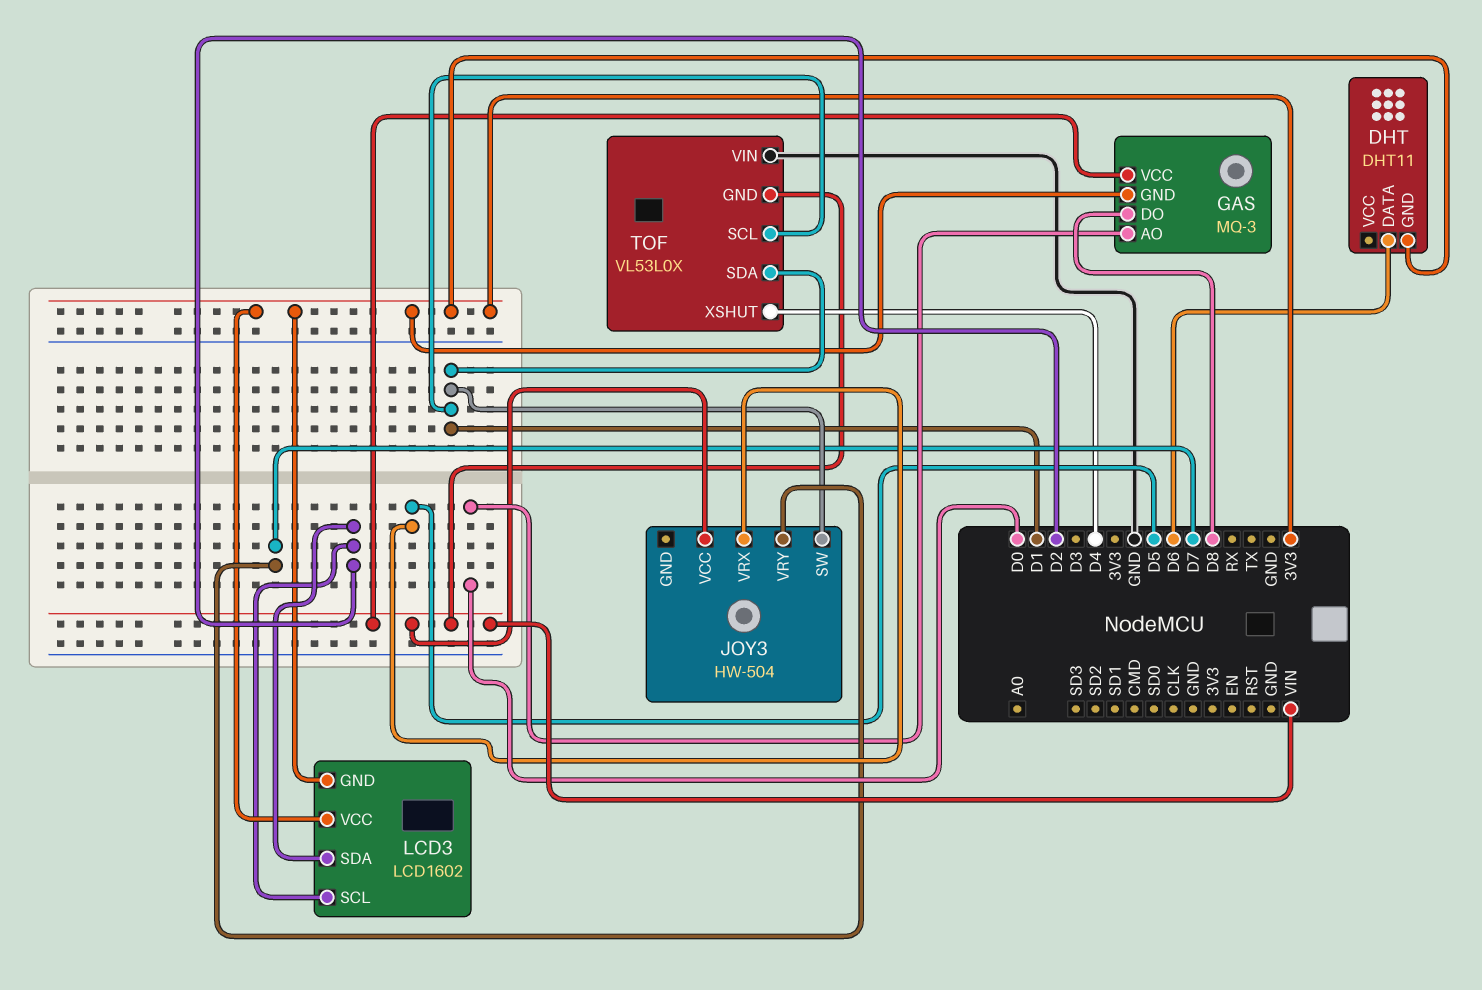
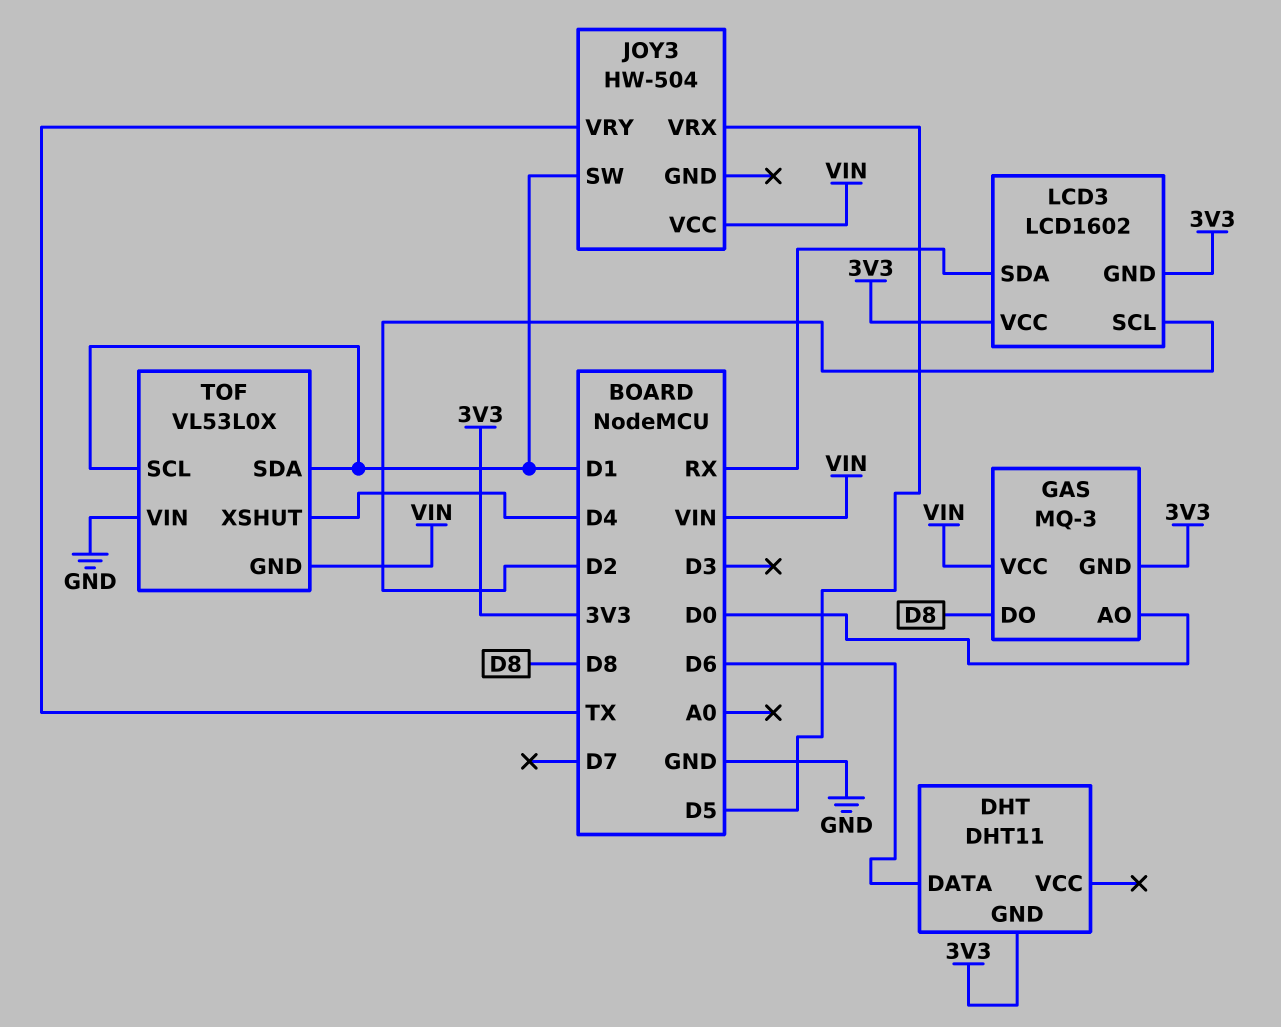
JOY3 pin VRY: D7 -> TX
LCD3 pin SDA: D2 -> RX

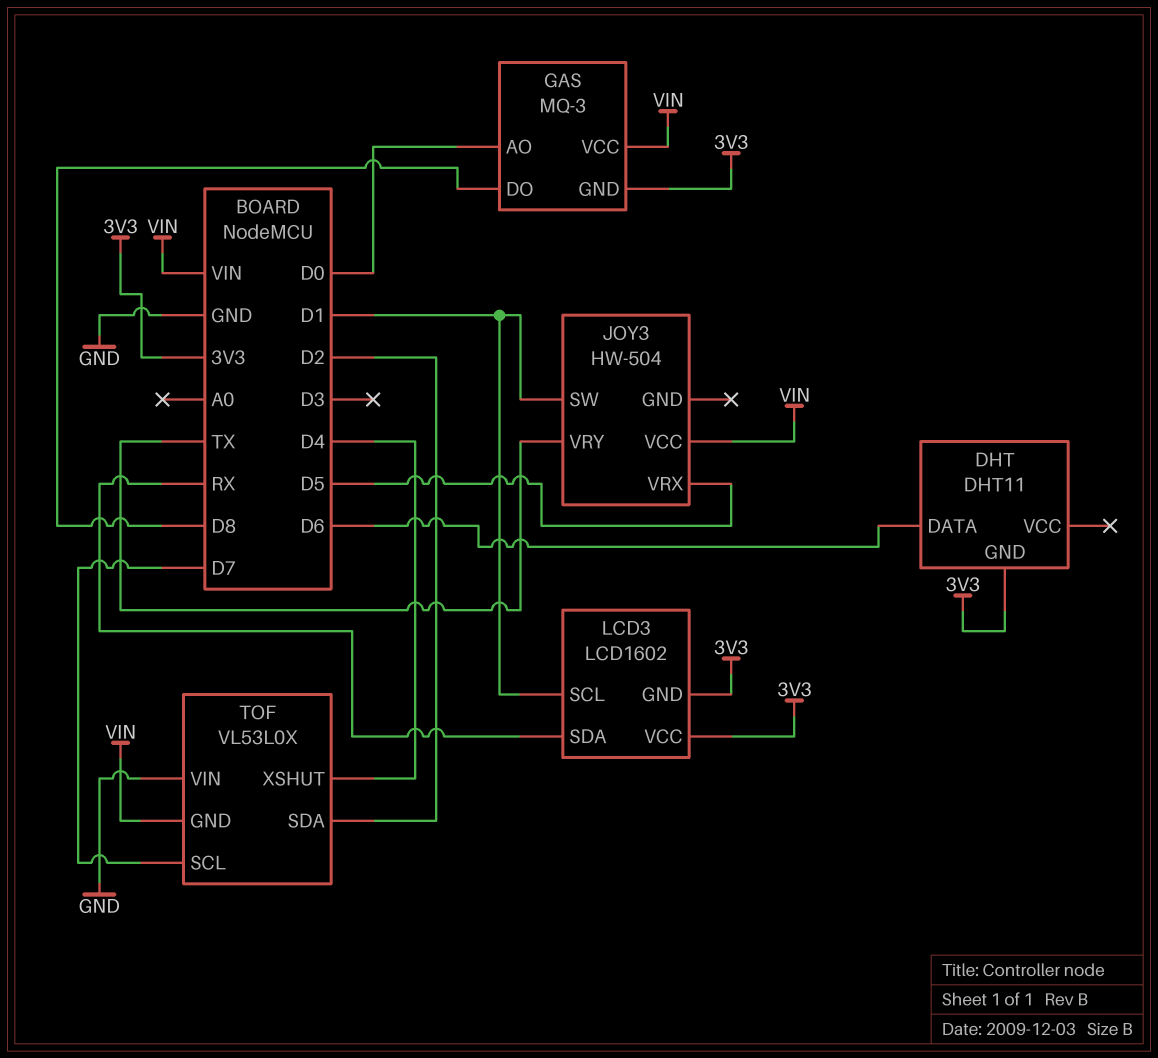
LCD3 pin SCL: D2 -> D1
TOF pin SCL: D1 -> D7
TOF pin SDA: D1 -> D2

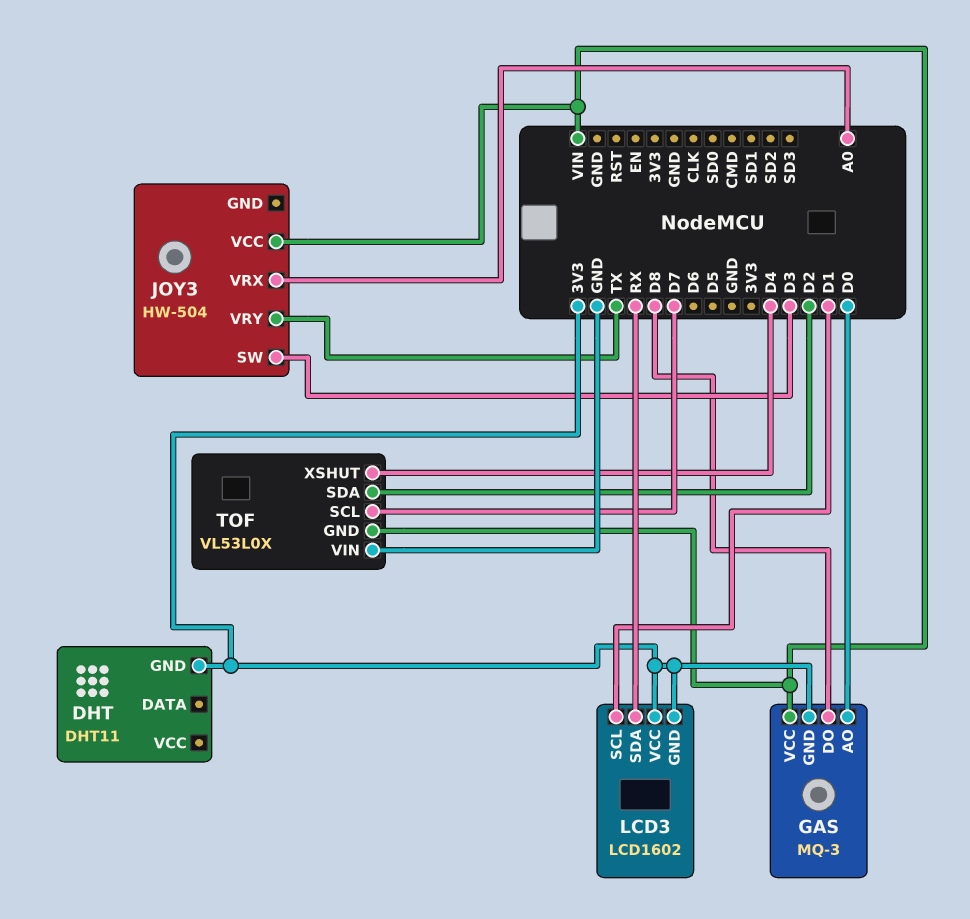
DHT pin DATA: D6 -> none
JOY3 pin SW: D1 -> D3
JOY3 pin VRX: D5 -> A0

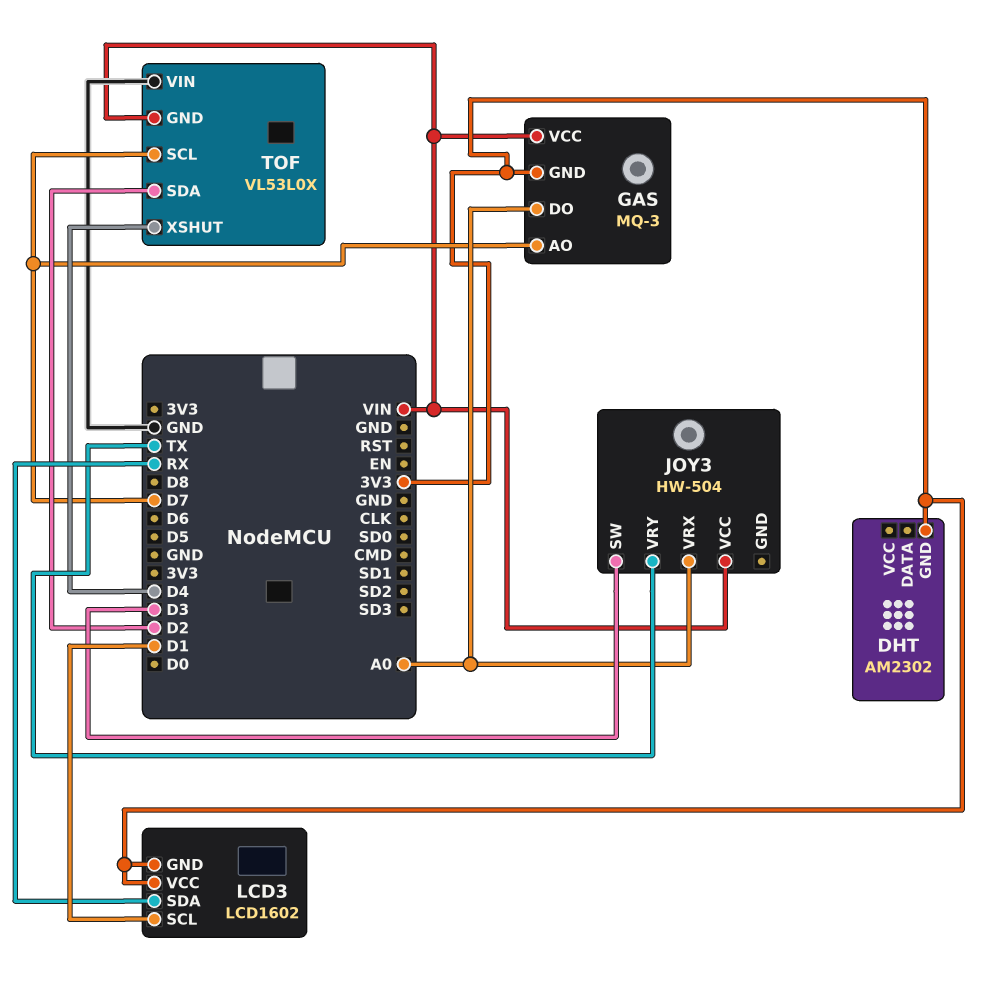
DHT: DHT11 -> AM2302
GAS pin AO: D0 -> D7
GAS pin DO: D8 -> A0

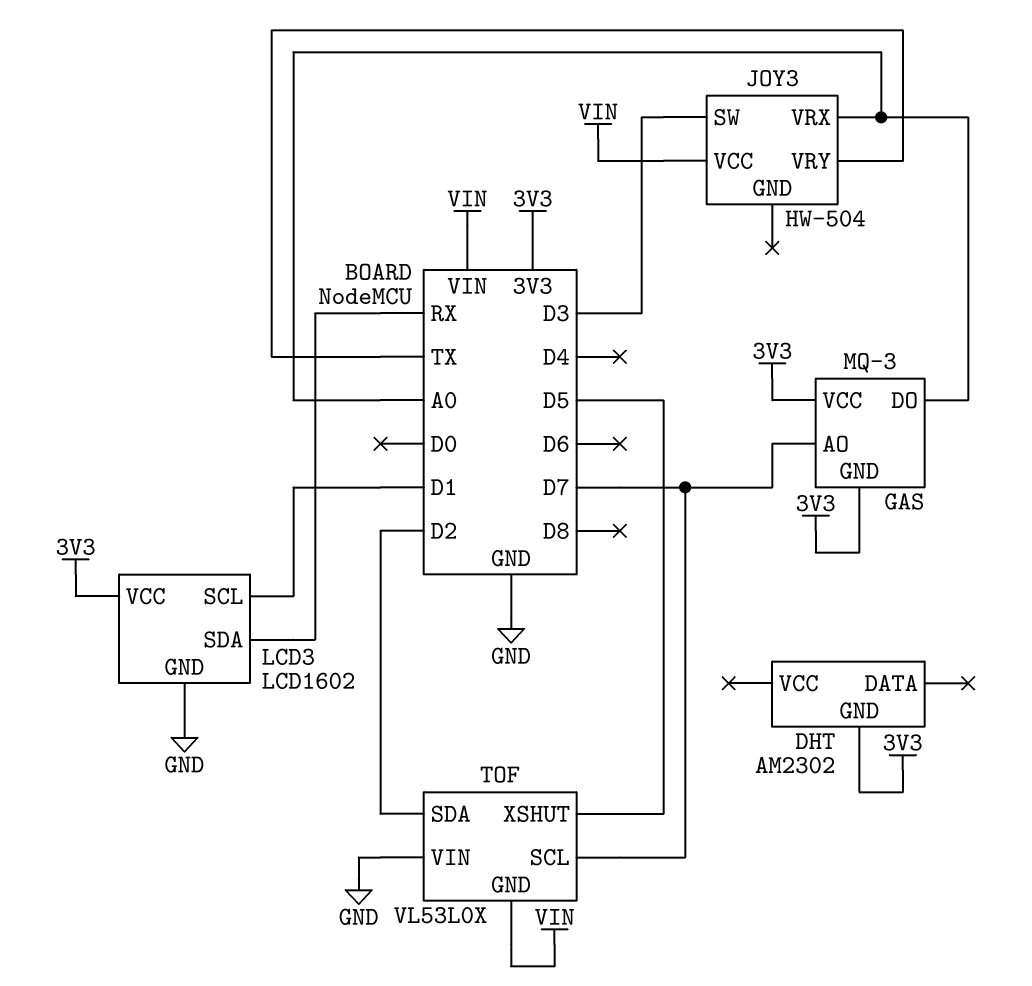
GAS pin VCC: VIN -> 3V3
LCD3 pin GND: 3V3 -> GND
TOF pin XSHUT: D4 -> D5

